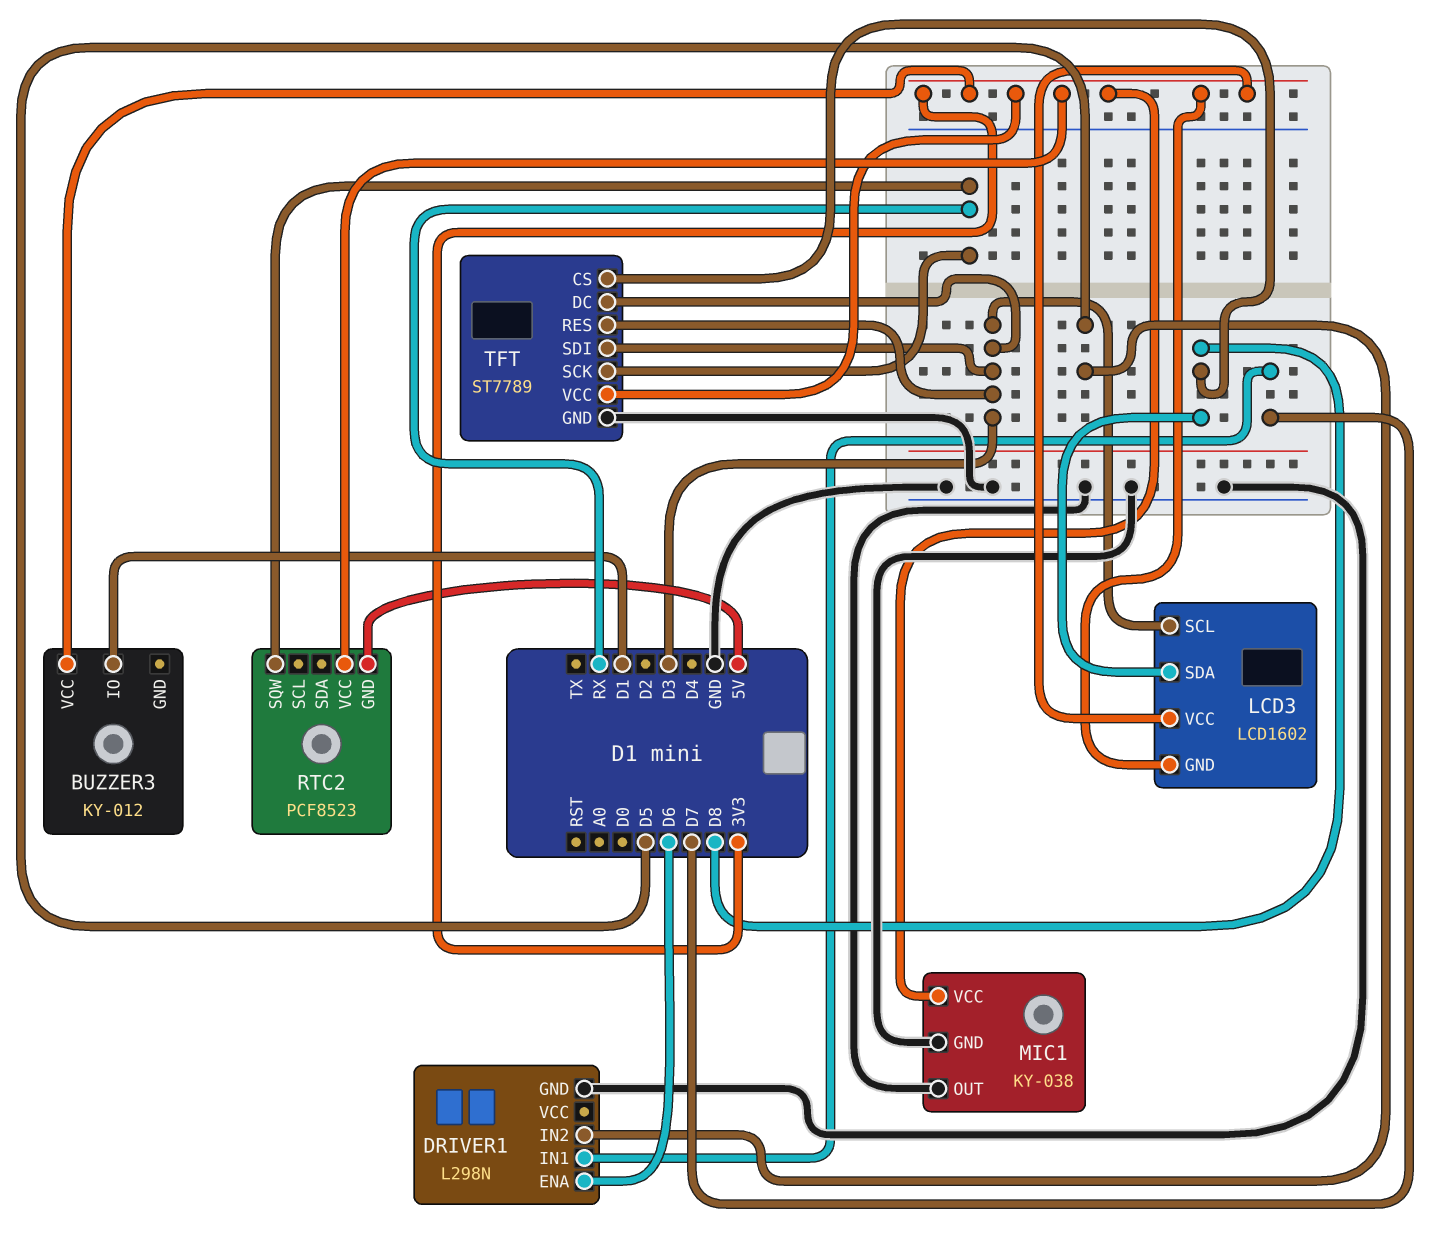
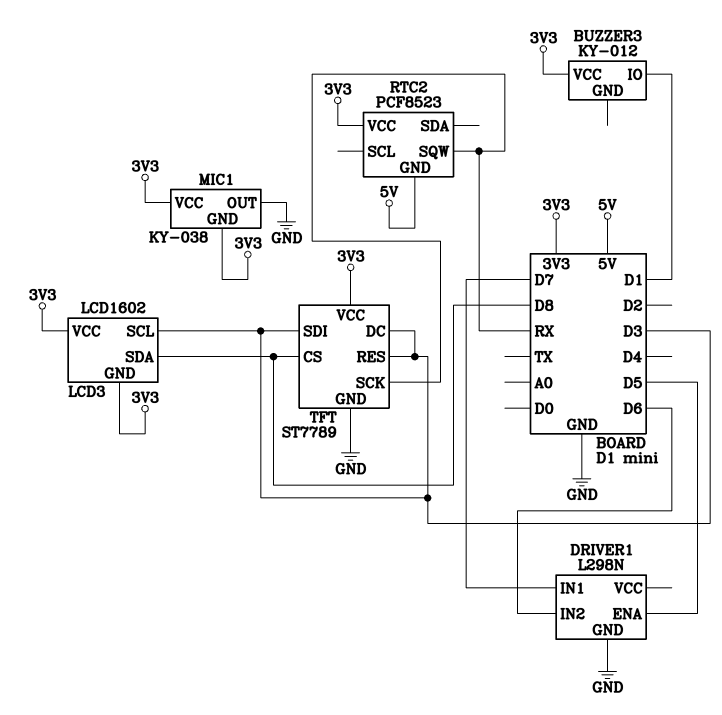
DRIVER1 pin ENA: D6 -> D5
DRIVER1 pin IN2: D5 -> D6
MIC1 pin GND: GND -> 3V3

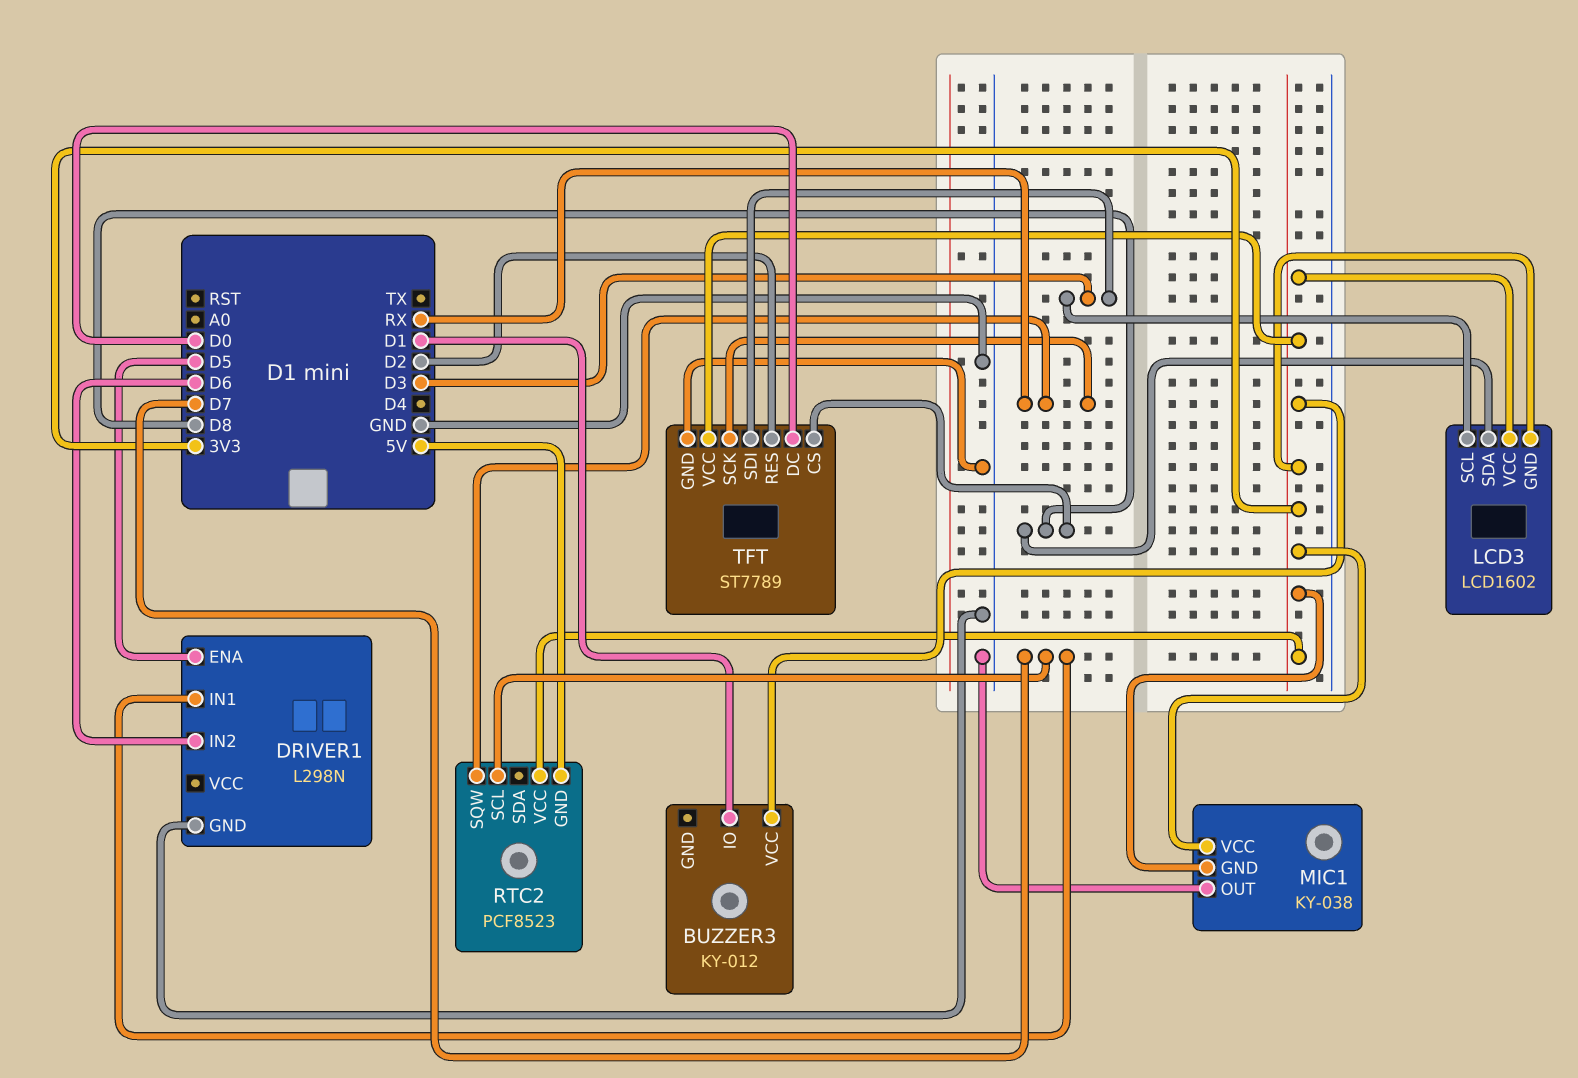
RTC2 pin SCL: none -> D7
TFT pin DC: D3 -> D0
TFT pin RES: D3 -> D2

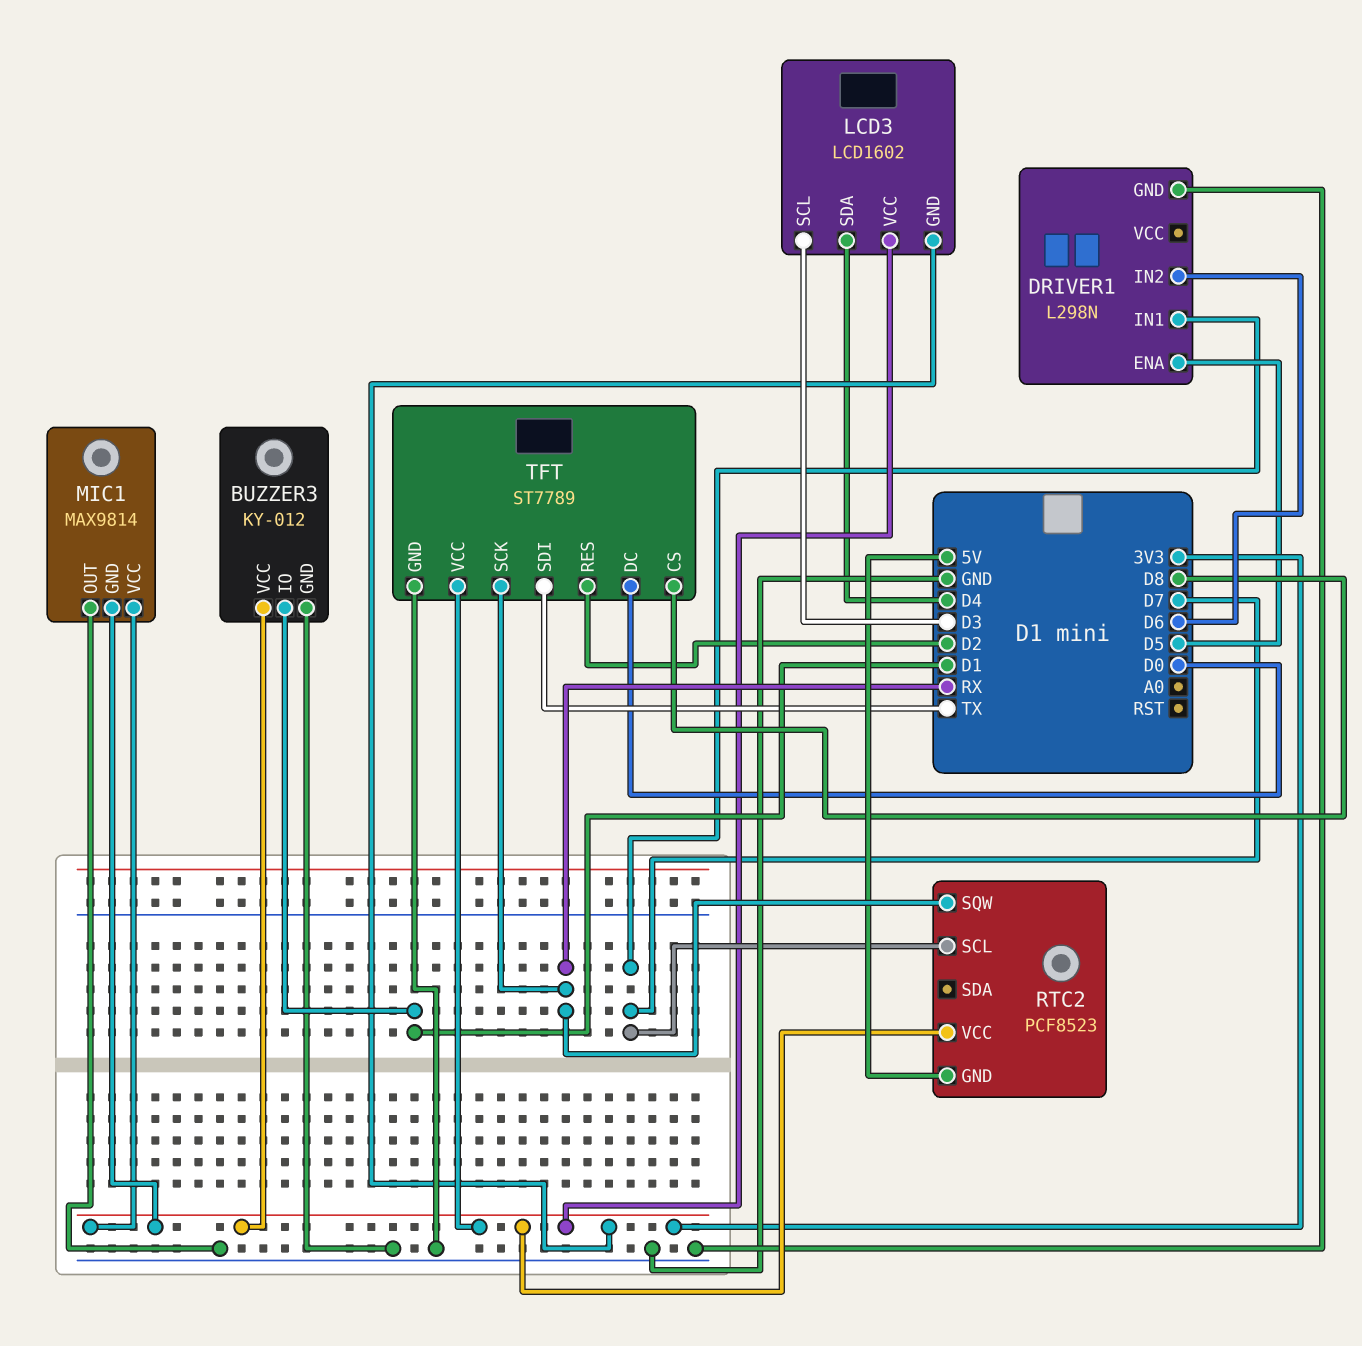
BUZZER3 pin GND: none -> GND
LCD3 pin SDA: D8 -> D4
MIC1: KY-038 -> MAX9814
TFT pin SDI: D3 -> TX

